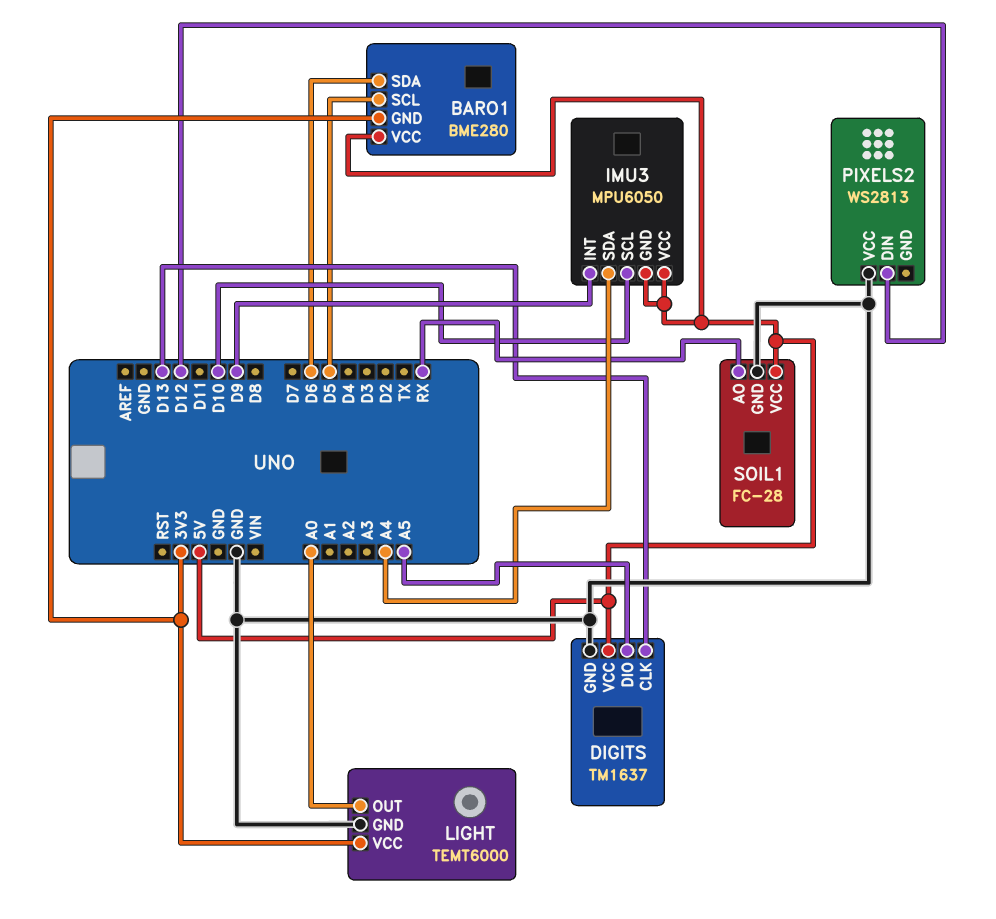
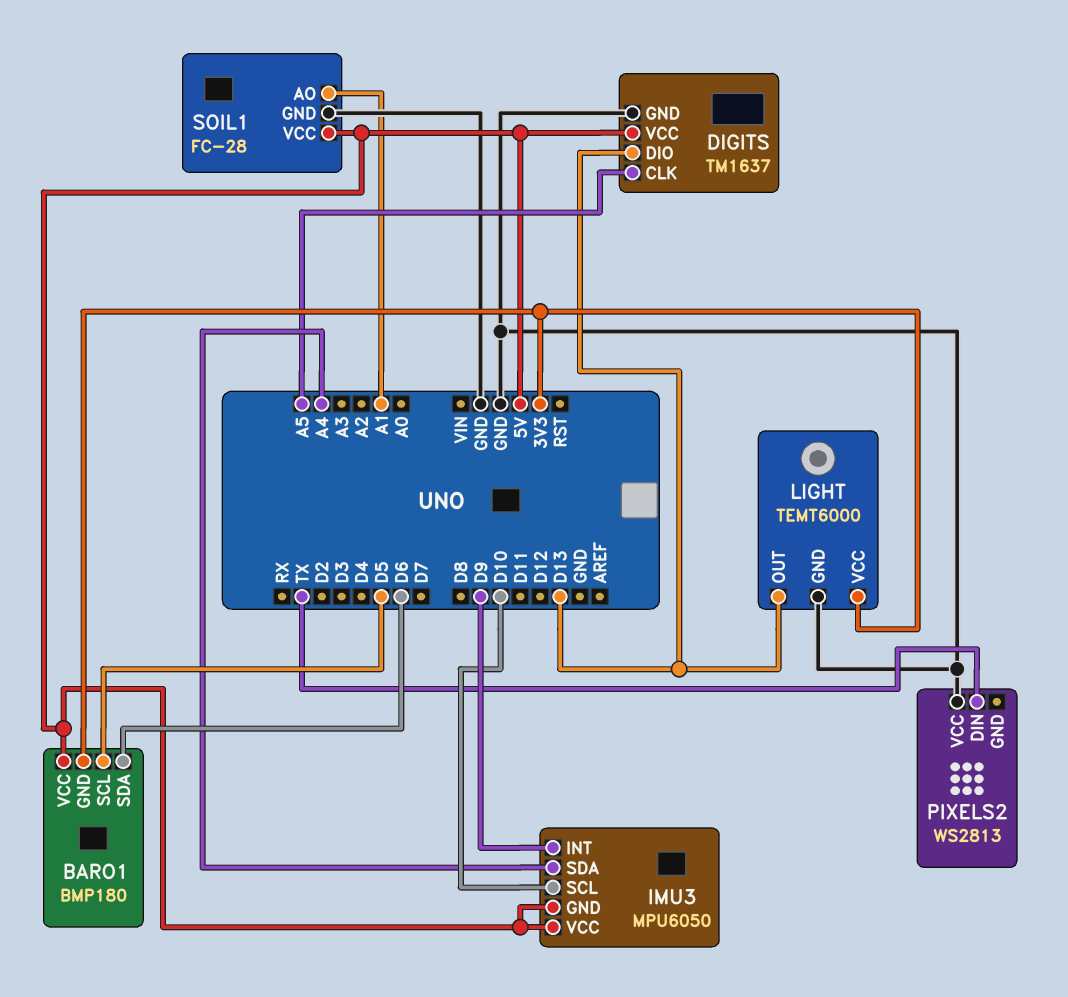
BARO1: BME280 -> BMP180
DIGITS pin CLK: D13 -> A5
DIGITS pin DIO: A5 -> D13
LIGHT pin OUT: A0 -> D13
PIXELS2 pin DIN: D12 -> TX
SOIL1 pin AO: RX -> A1

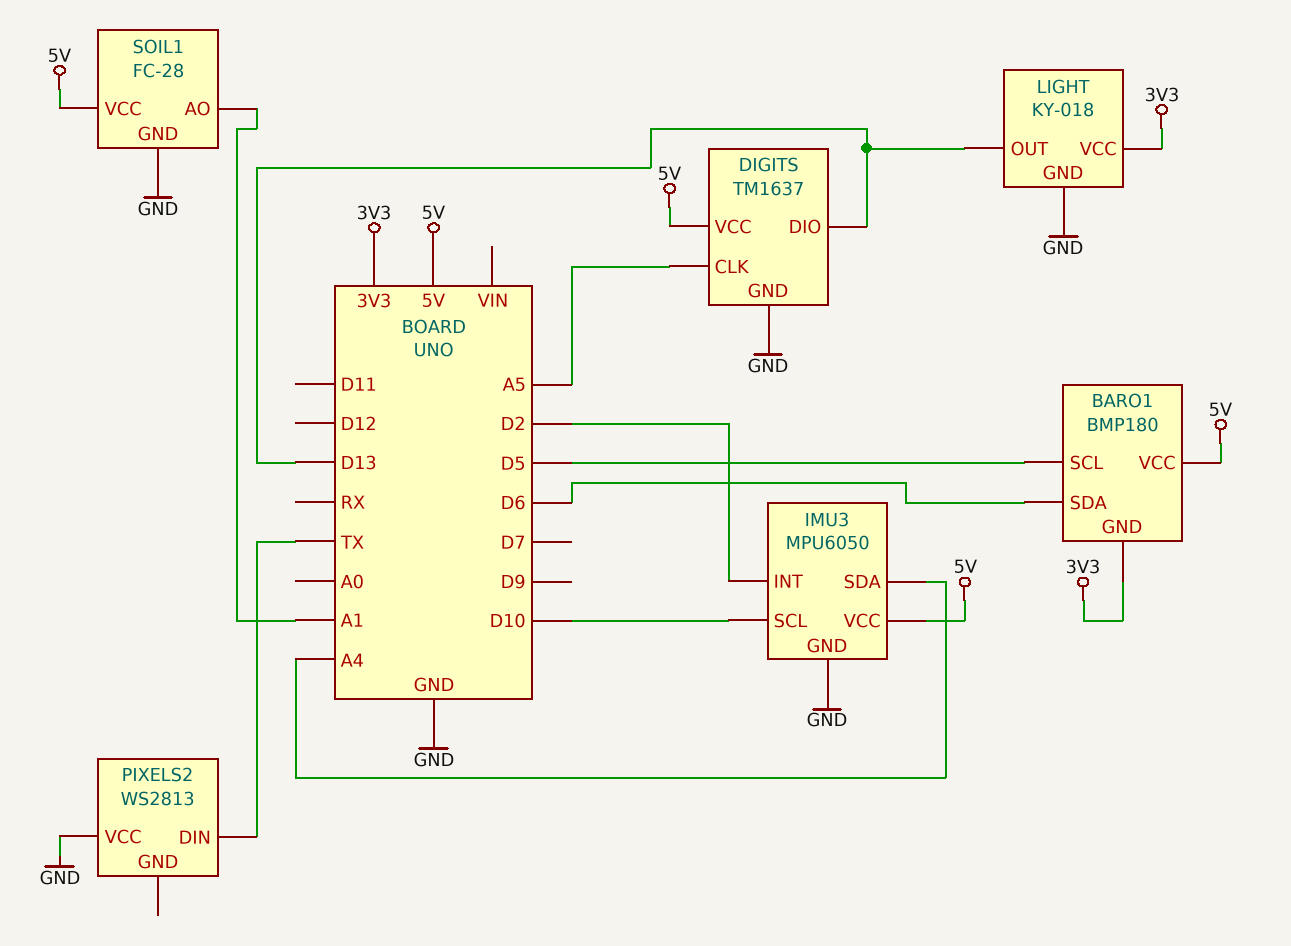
IMU3 pin GND: 5V -> GND
IMU3 pin INT: D9 -> D2
LIGHT: TEMT6000 -> KY-018

